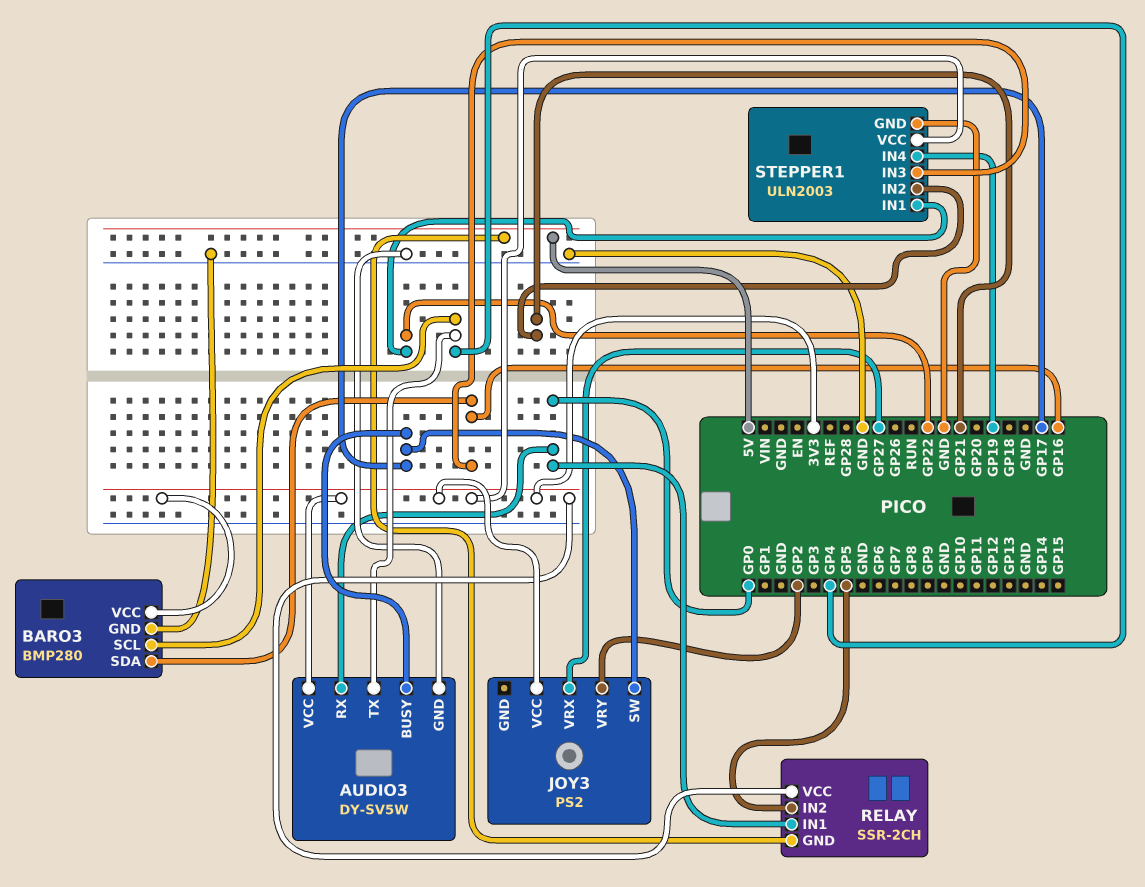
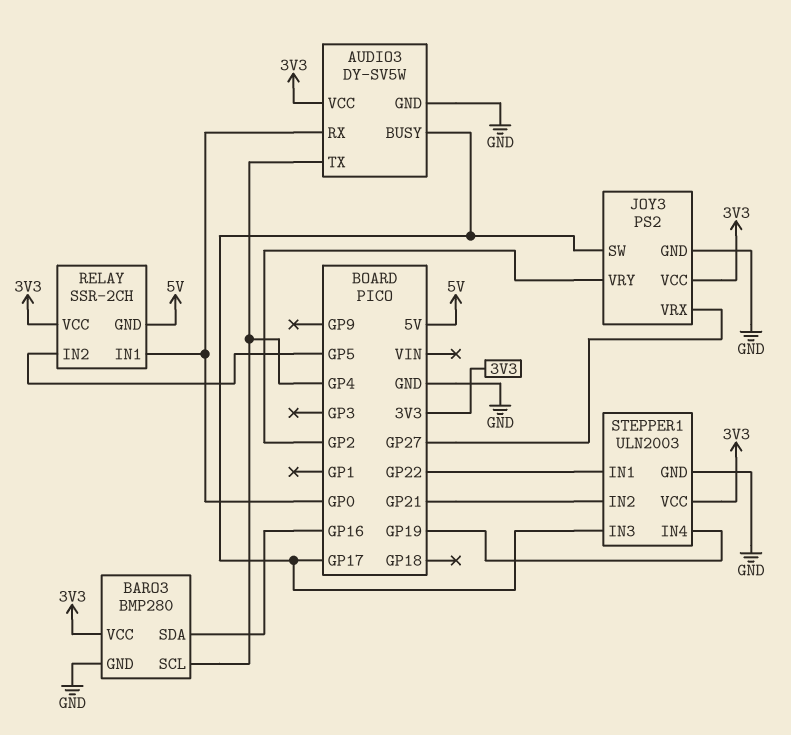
JOY3 pin GND: none -> GND
STEPPER1 pin IN3: GP16 -> GP17

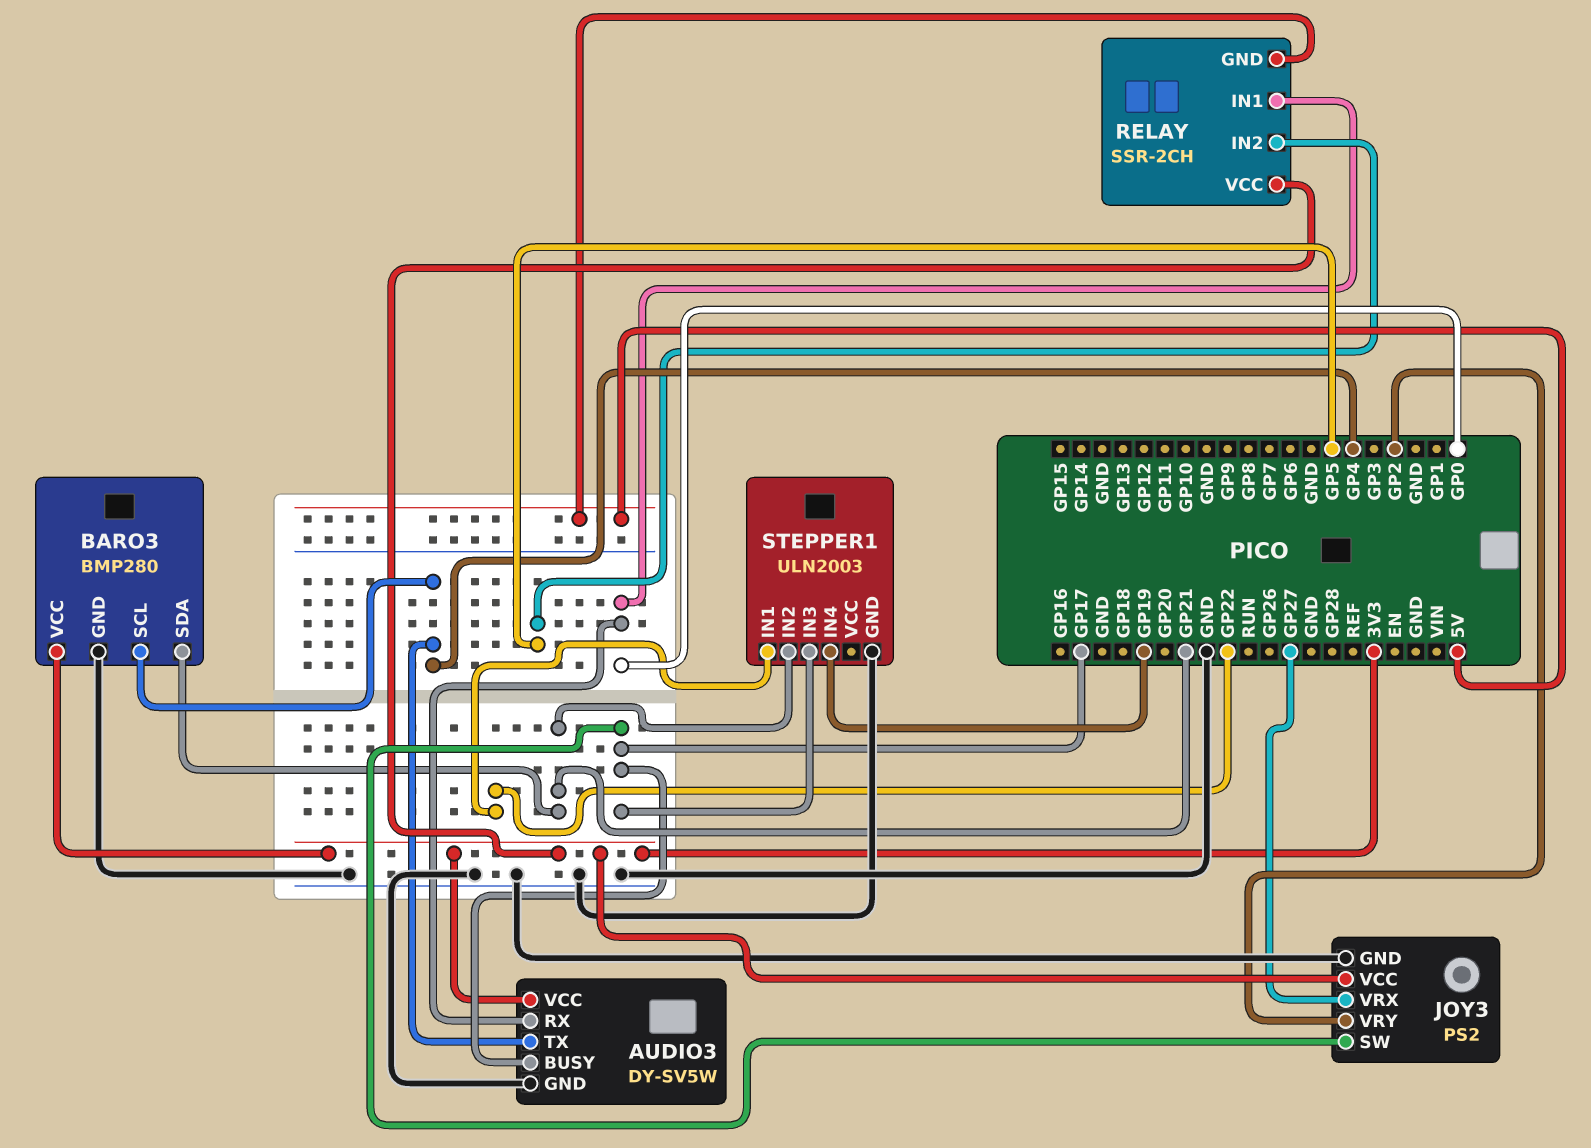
BARO3 pin SDA: GP16 -> GP21
STEPPER1 pin VCC: 3V3 -> none

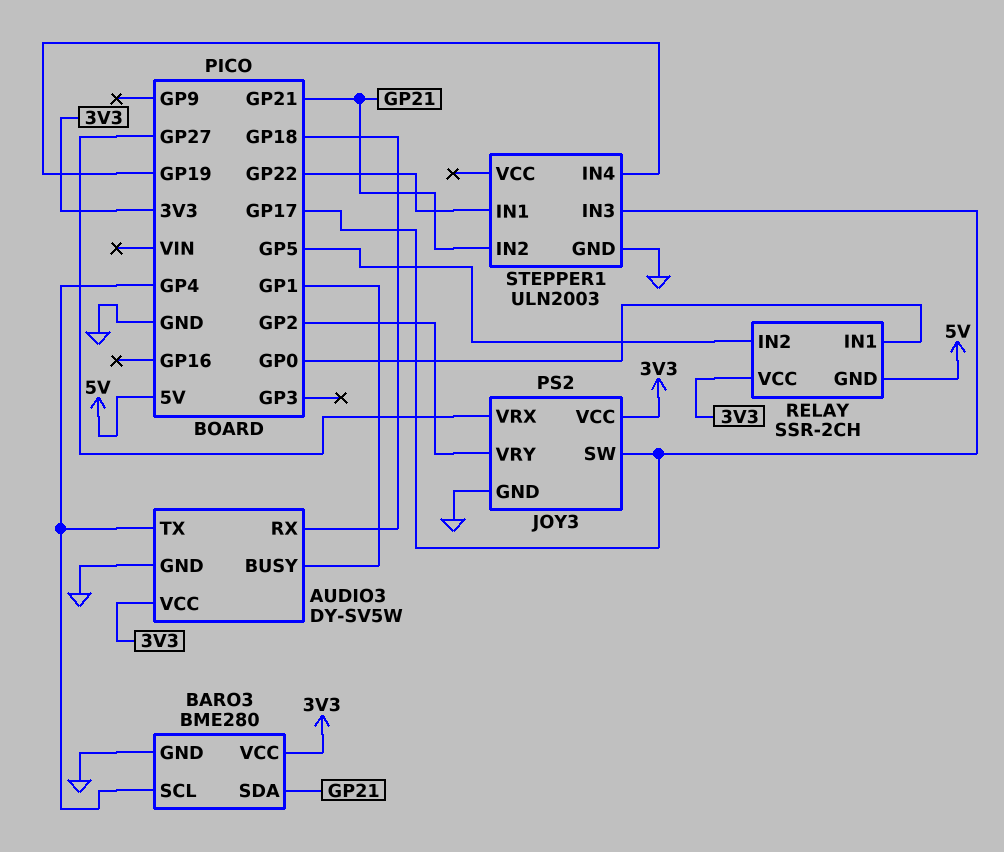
AUDIO3 pin BUSY: GP17 -> GP1
AUDIO3 pin RX: GP0 -> GP18
BARO3: BMP280 -> BME280

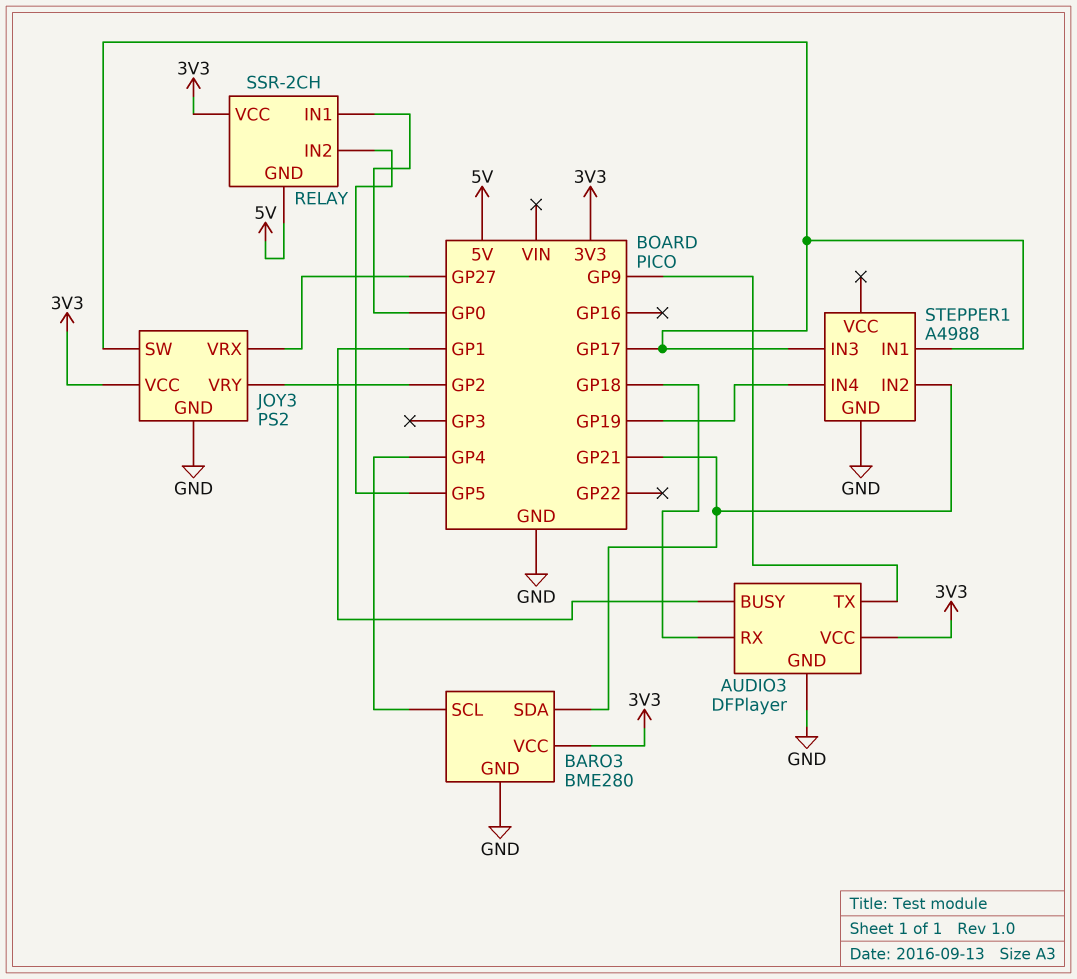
AUDIO3: DY-SV5W -> DFPlayer
AUDIO3 pin TX: GP4 -> GP9
STEPPER1: ULN2003 -> A4988
STEPPER1 pin IN1: GP22 -> GP17

